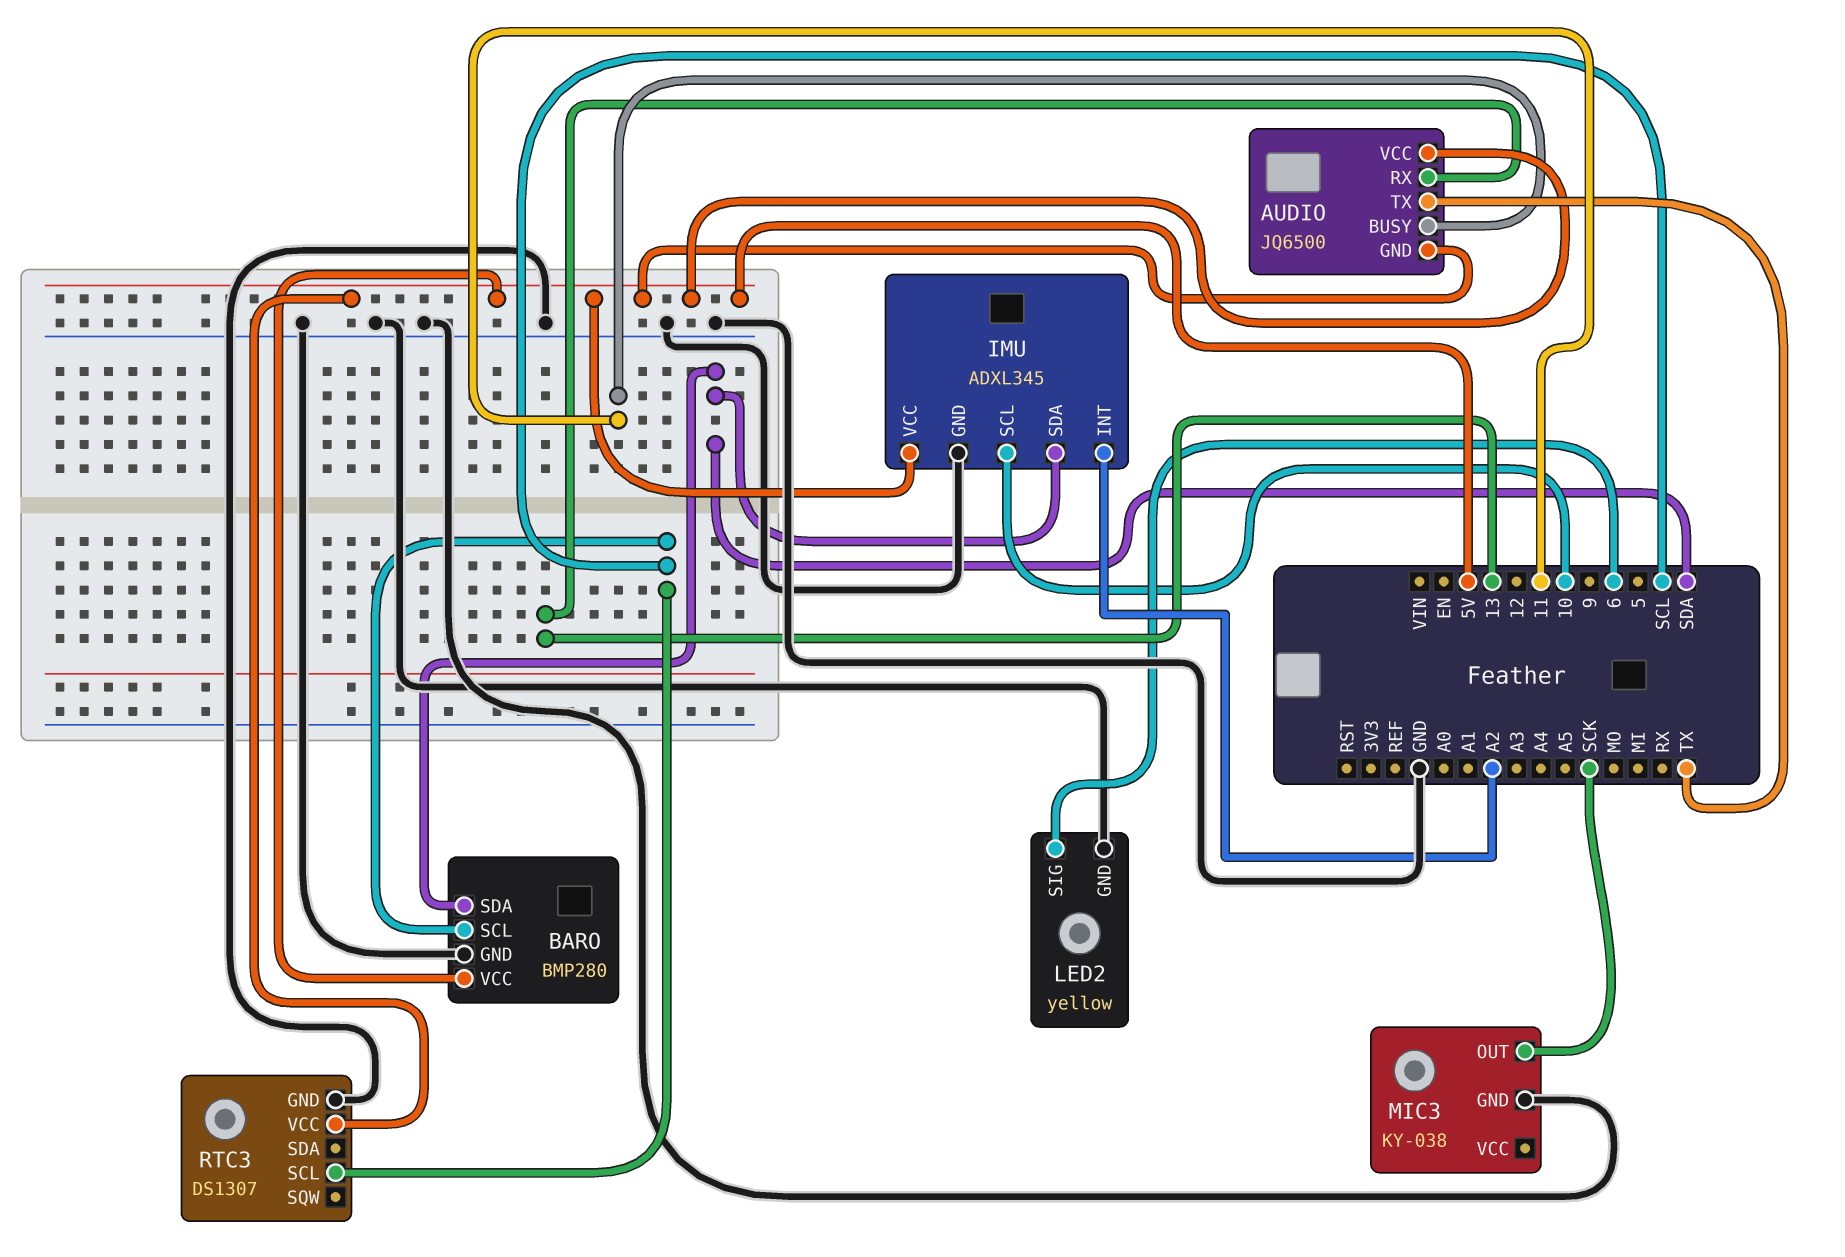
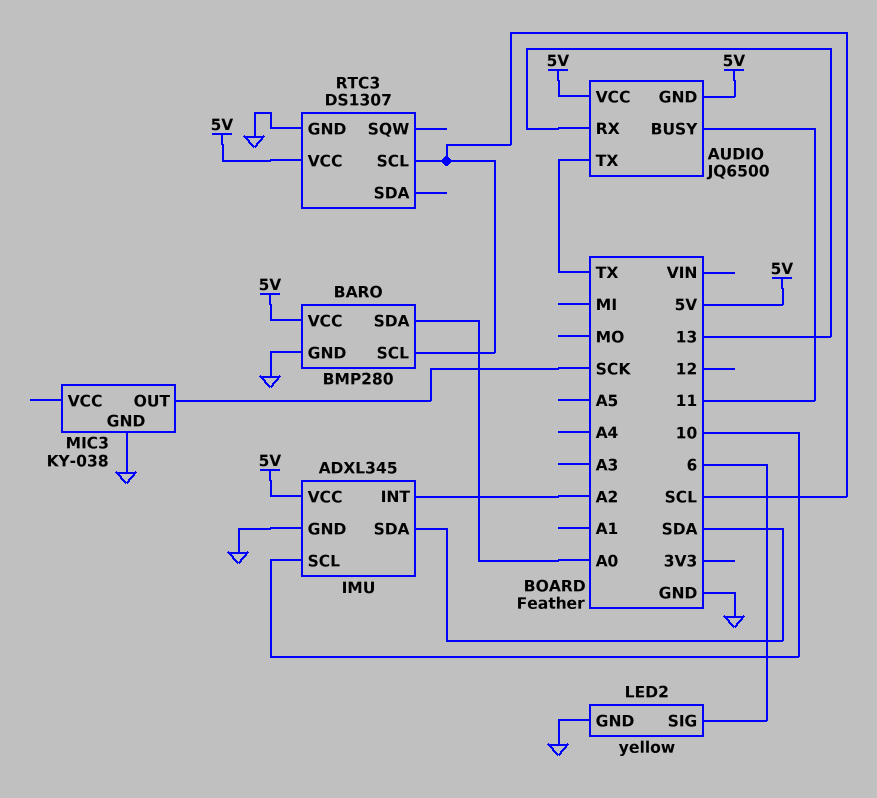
BARO pin SDA: SDA -> A0

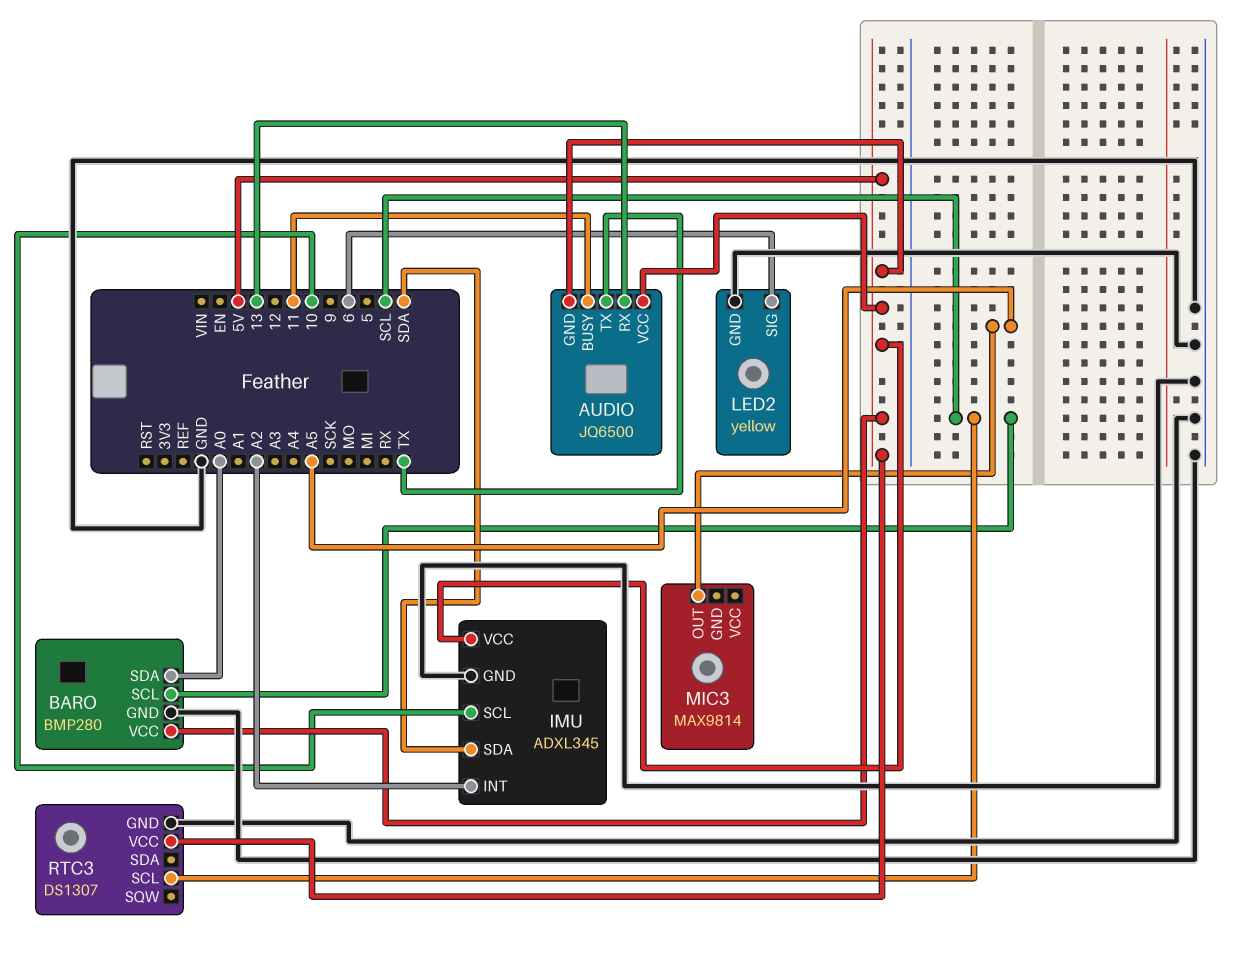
MIC3: KY-038 -> MAX9814
MIC3 pin GND: GND -> none
MIC3 pin OUT: SCK -> A5

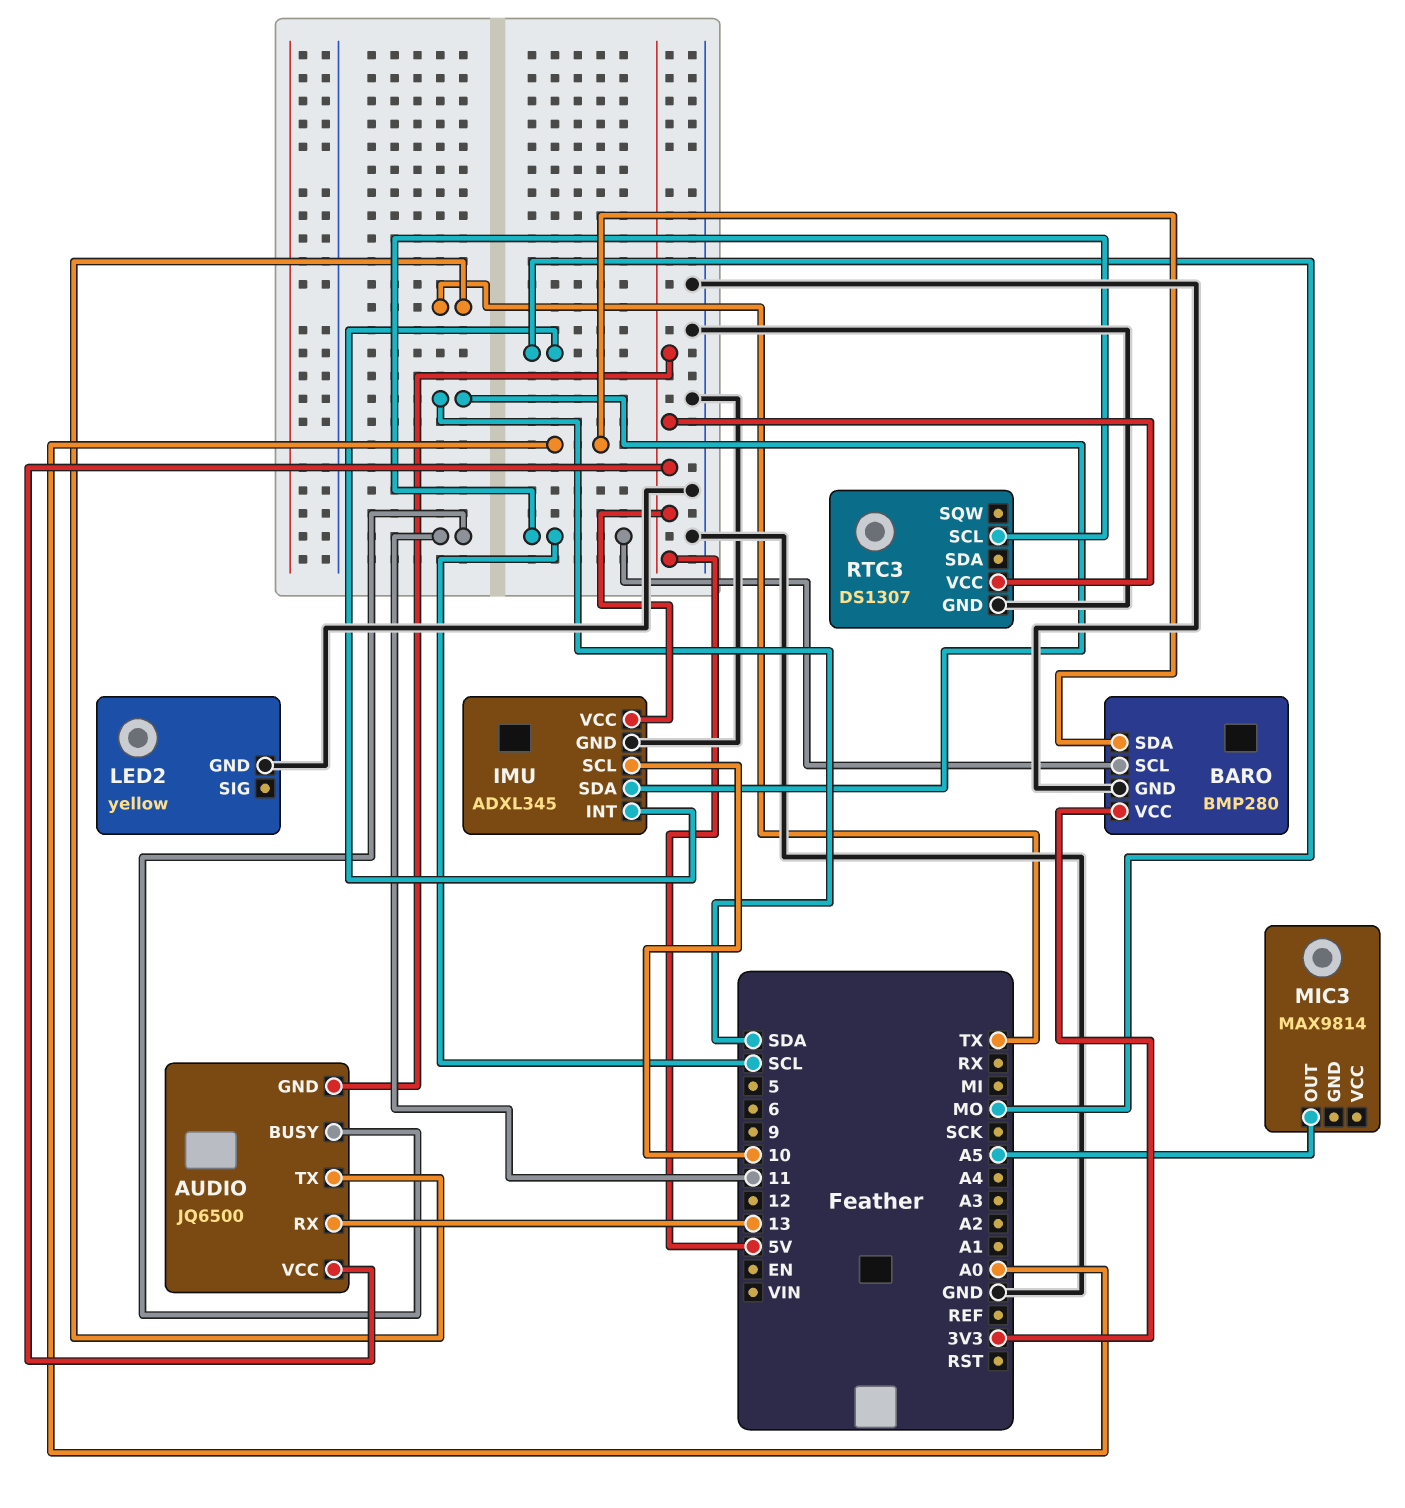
BARO pin VCC: 5V -> 3V3
IMU pin INT: A2 -> MO
LED2 pin SIG: 6 -> none

